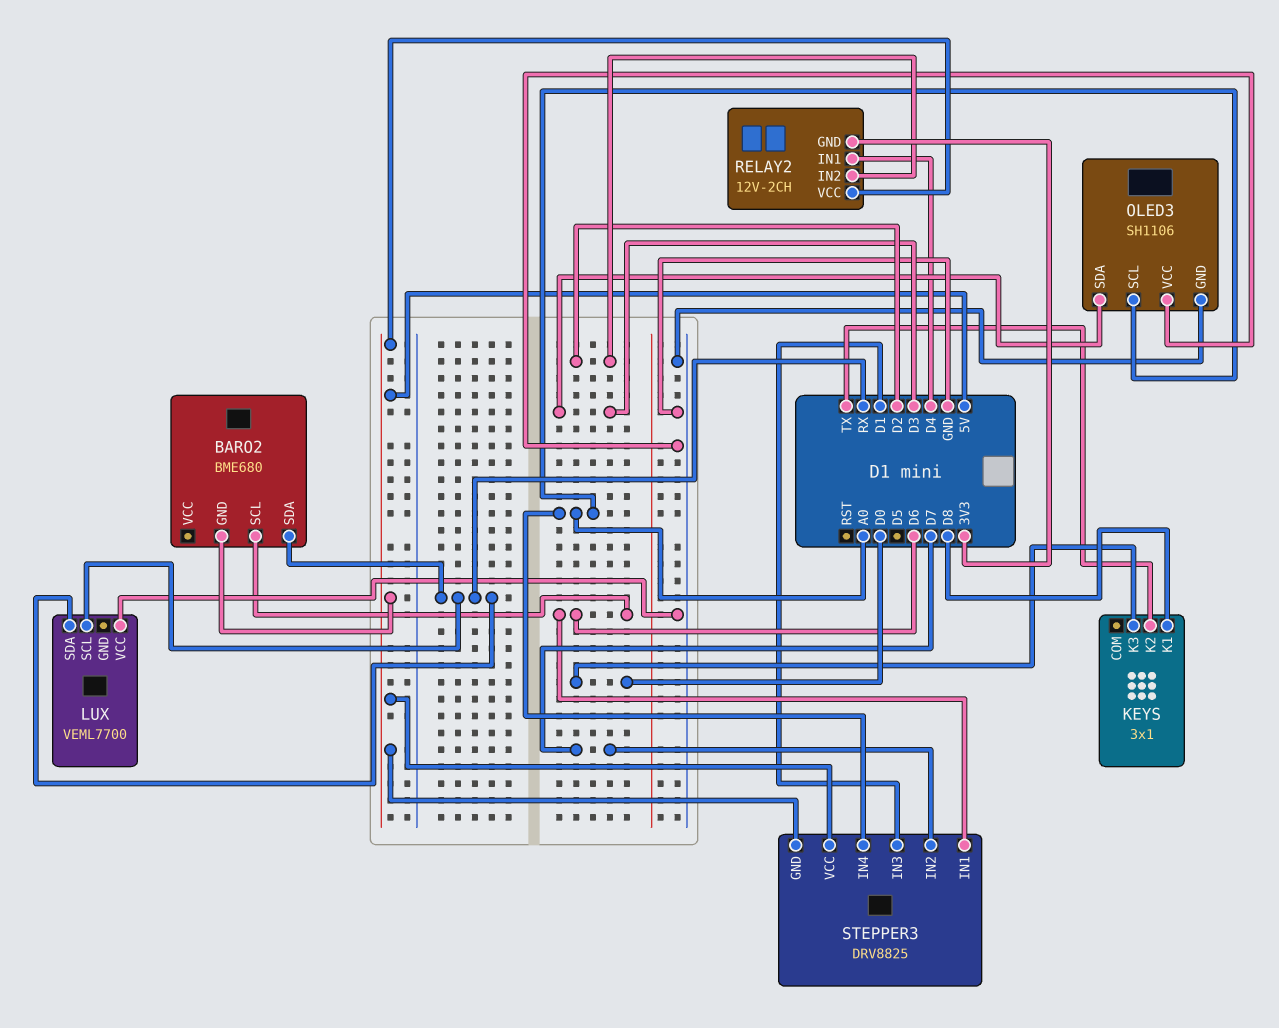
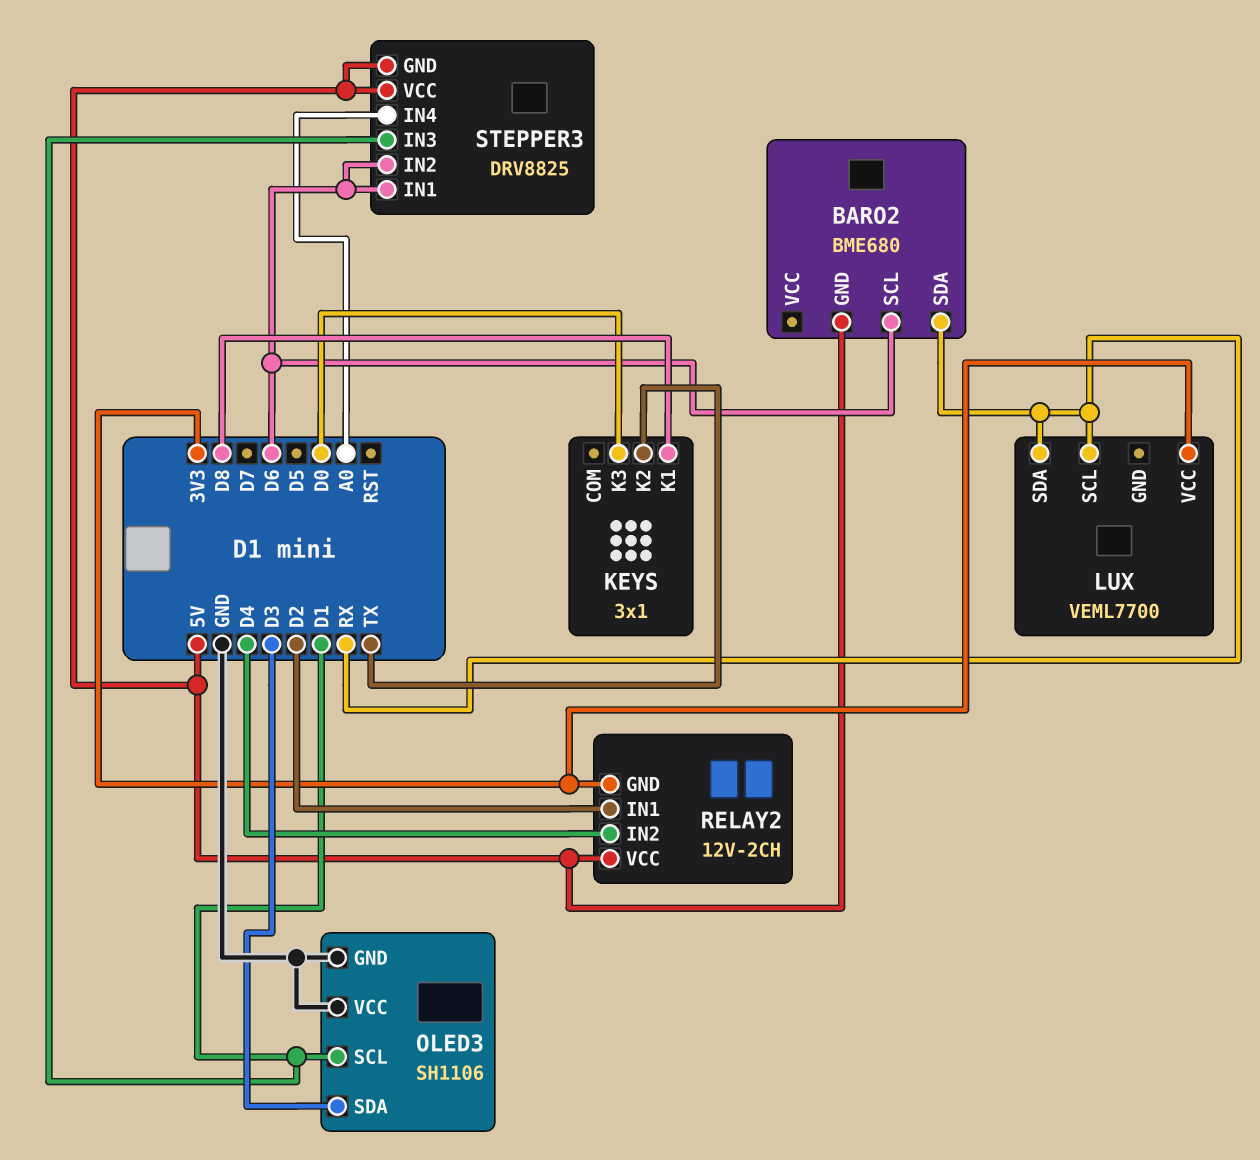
LUX pin VCC: GND -> 3V3
OLED3 pin SCL: A0 -> D1
RELAY2 pin IN1: D4 -> D2
RELAY2 pin IN2: D2 -> D4
STEPPER3 pin IN2: D7 -> D6

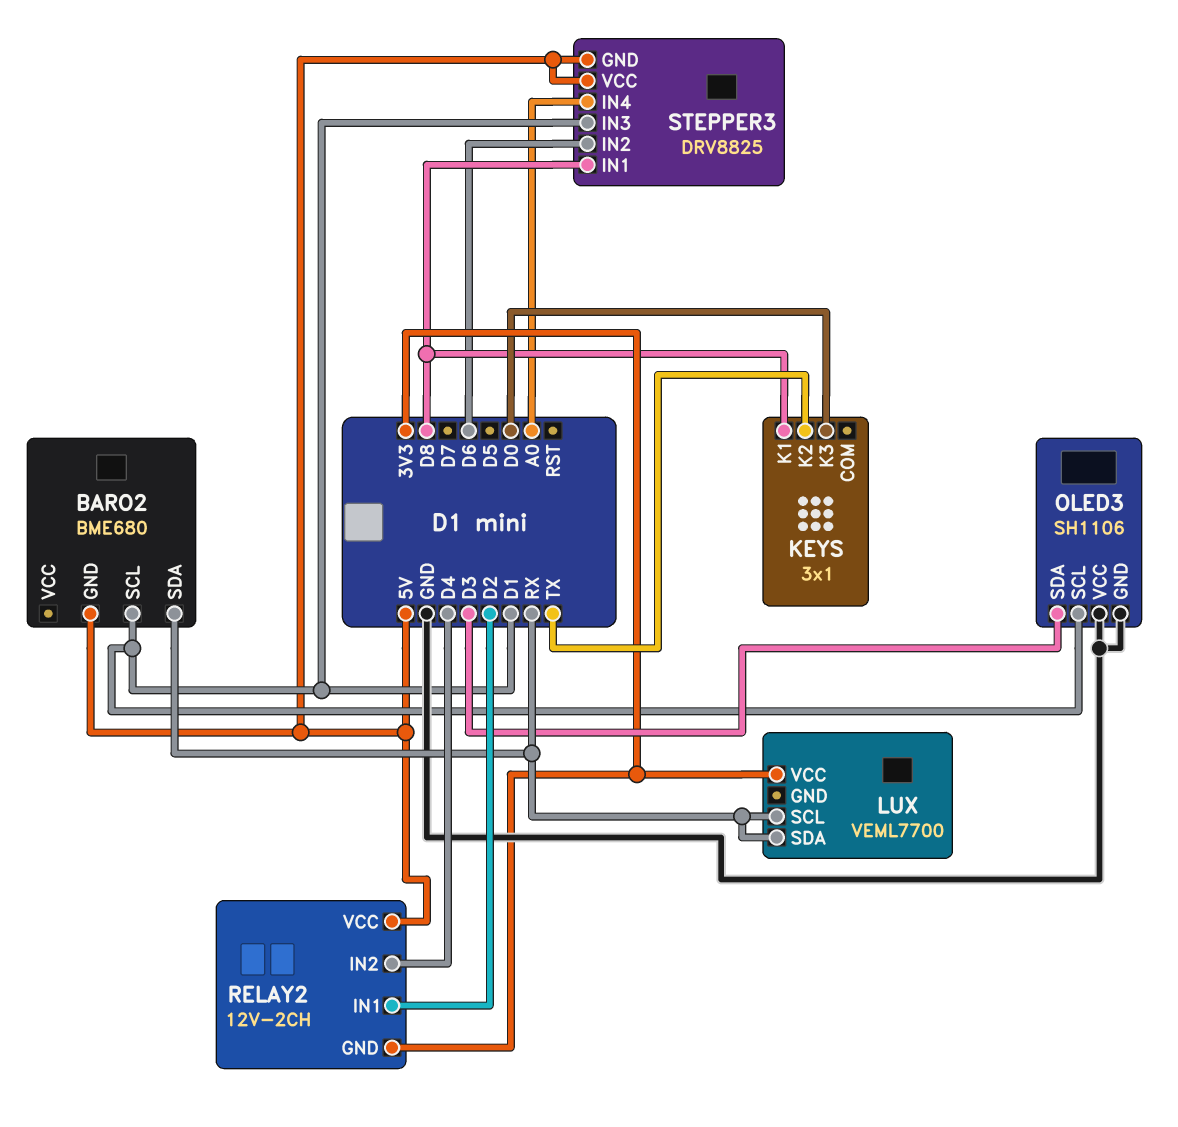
BARO2 pin SCL: D6 -> D1
STEPPER3 pin IN1: D6 -> D8

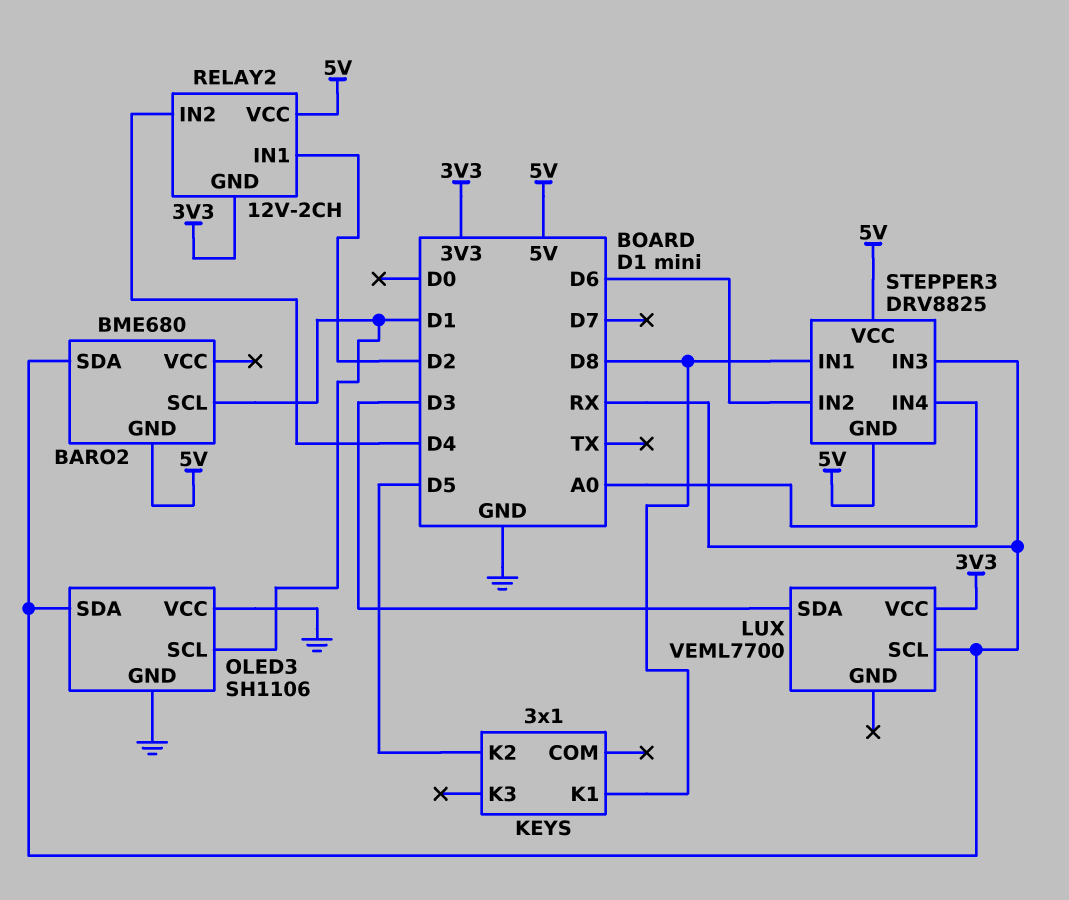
KEYS pin K2: TX -> D5
KEYS pin K3: D0 -> none
LUX pin SDA: RX -> D3
OLED3 pin SDA: D3 -> RX
STEPPER3 pin IN3: D1 -> RX

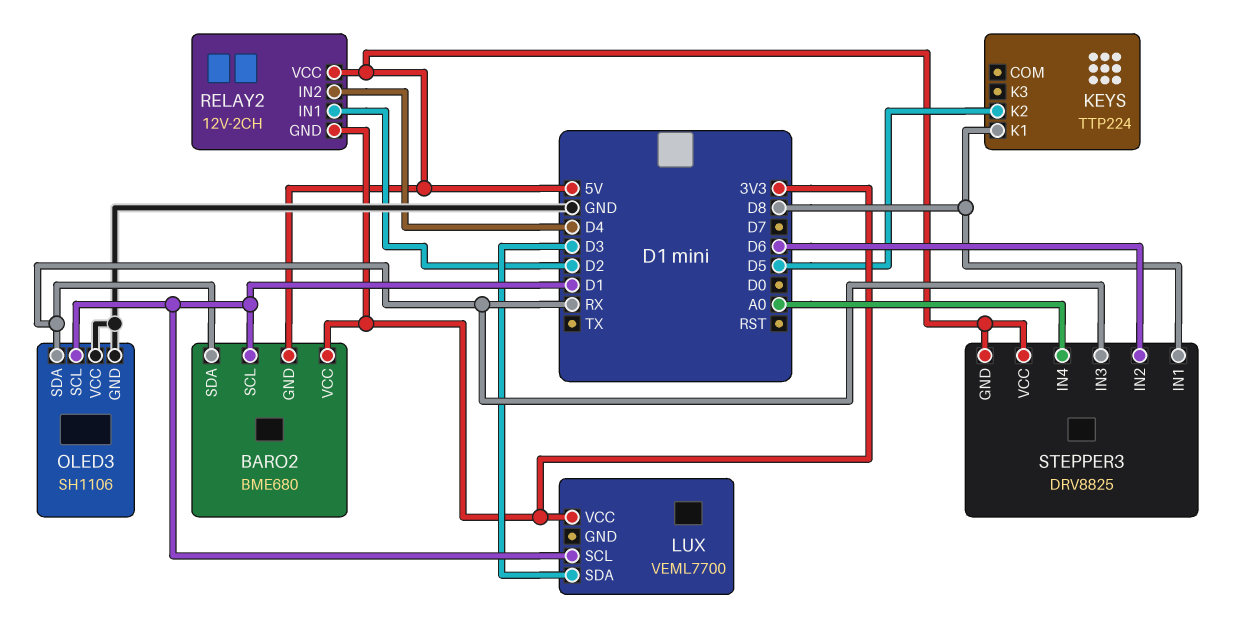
BARO2 pin VCC: none -> 3V3
KEYS: 3x1 -> TTP224
LUX pin SCL: RX -> D1

